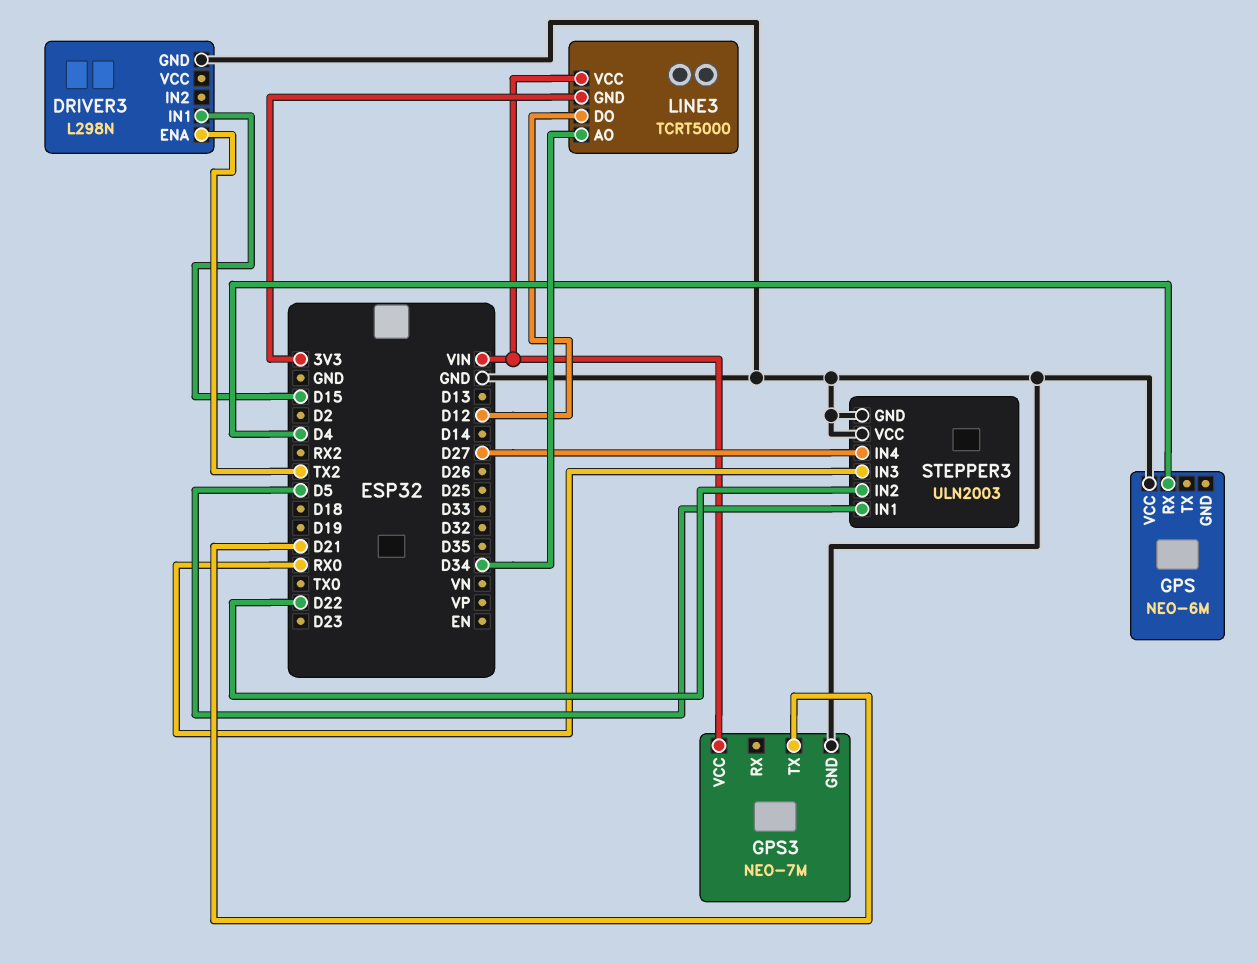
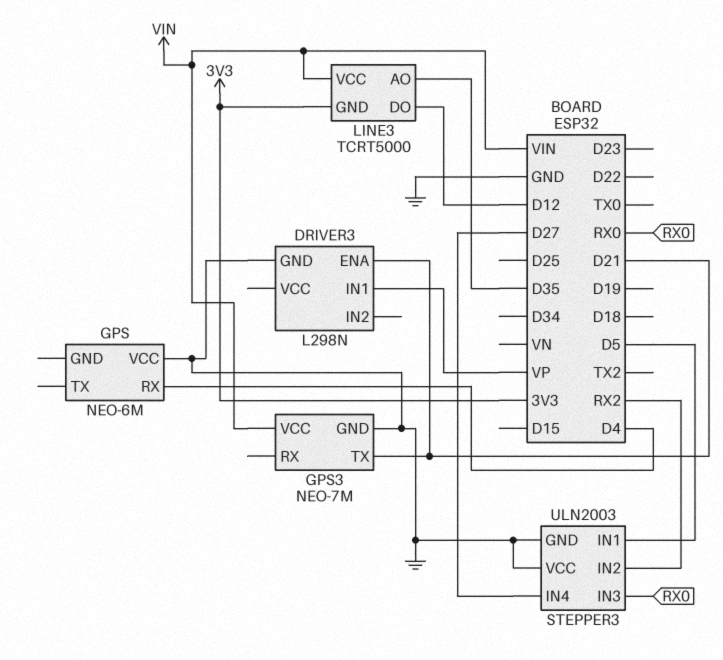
DRIVER3 pin ENA: TX2 -> D21
DRIVER3 pin IN1: D15 -> VP
LINE3 pin AO: D34 -> D35
STEPPER3 pin IN2: D22 -> RX2

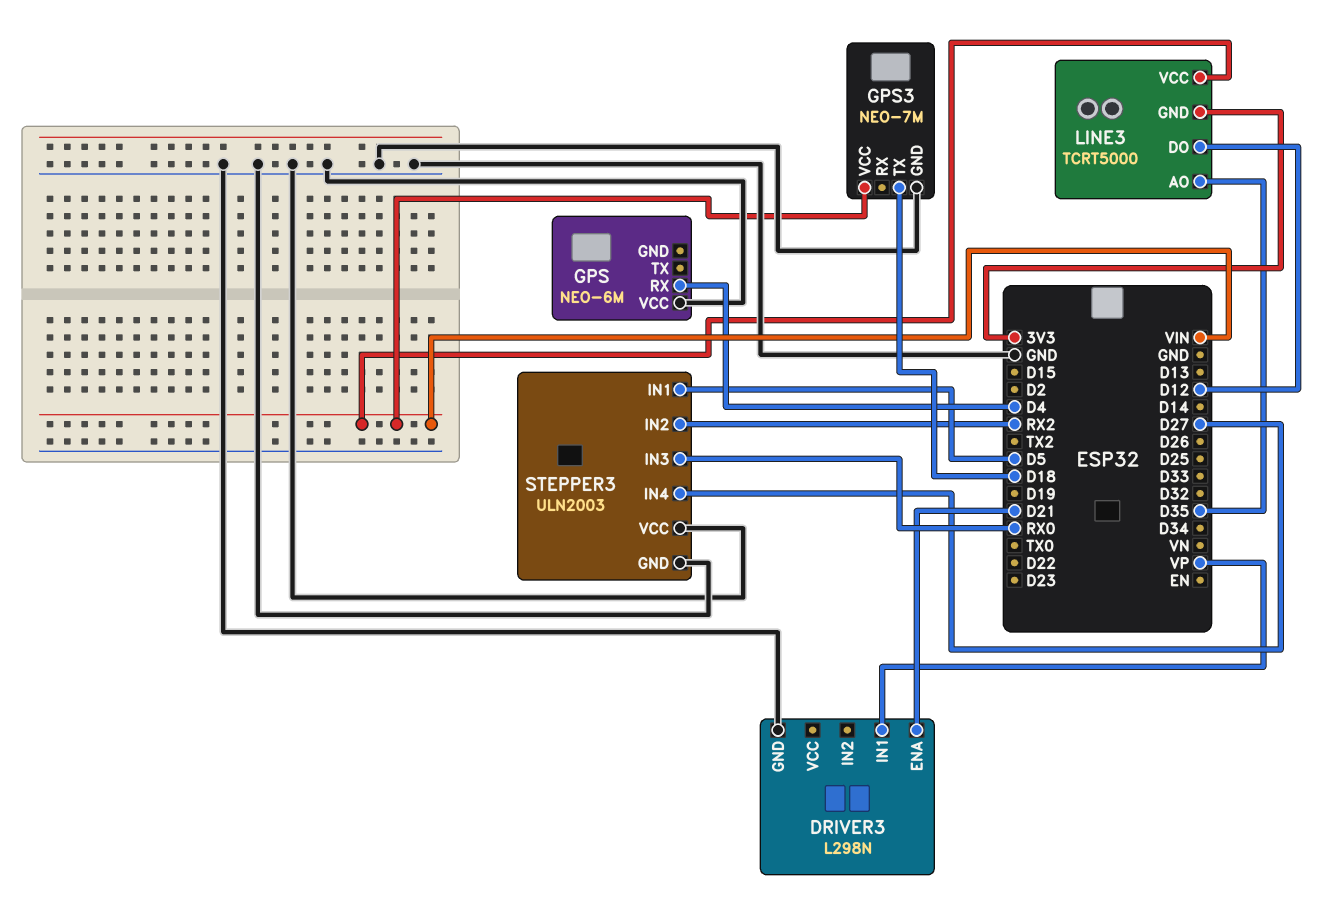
GPS3 pin TX: D21 -> D18

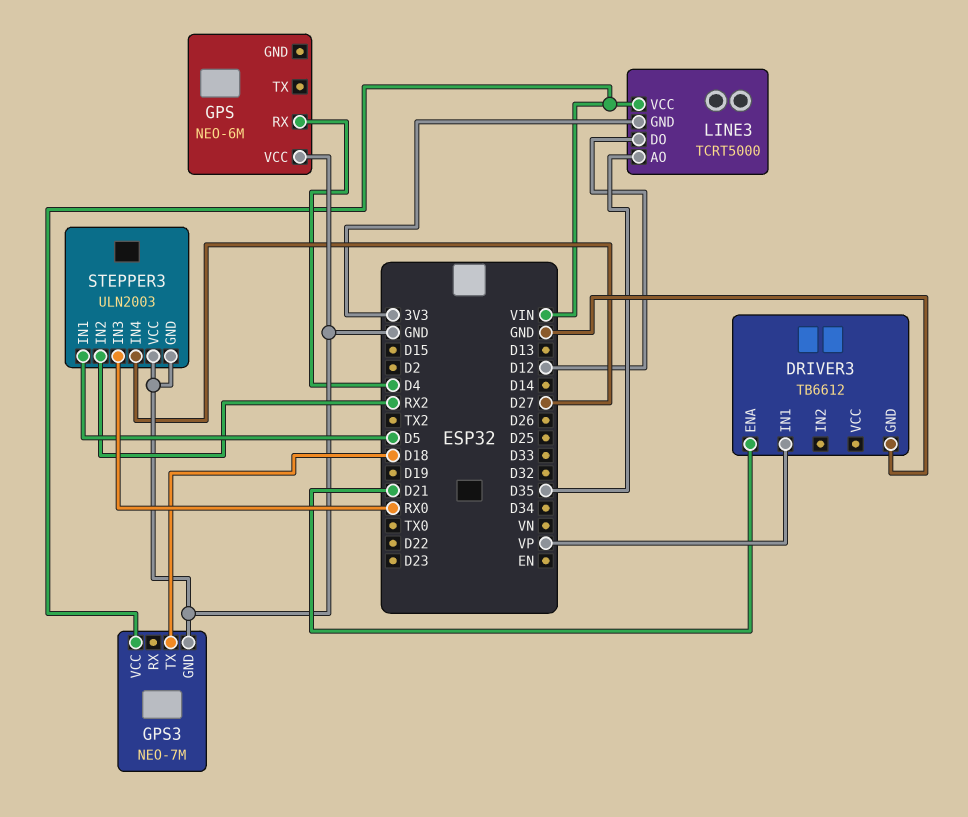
DRIVER3: L298N -> TB6612

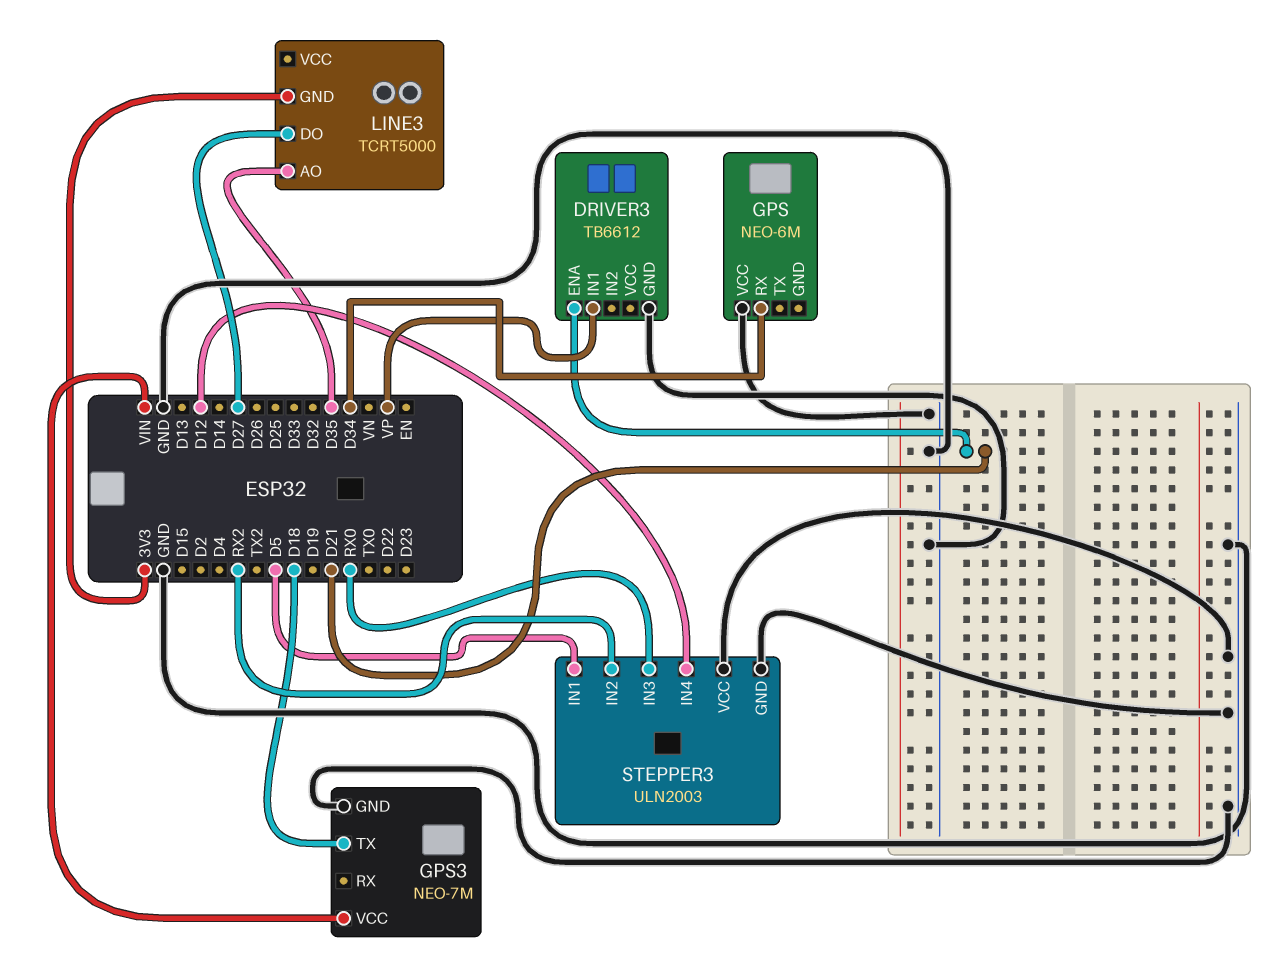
GPS pin RX: D4 -> D34
LINE3 pin DO: D12 -> D27
LINE3 pin VCC: VIN -> none
STEPPER3 pin IN4: D27 -> D12

